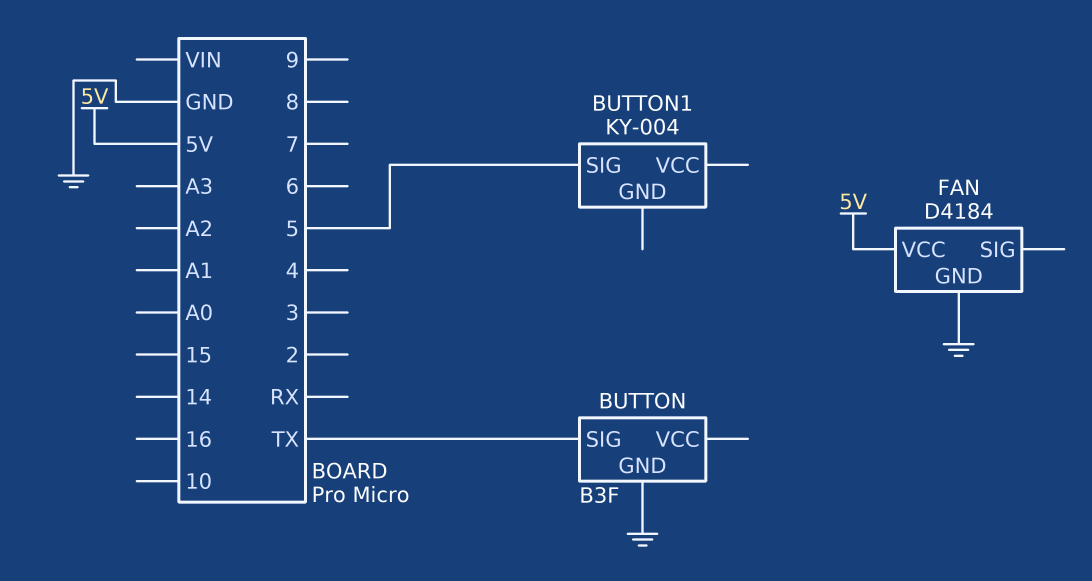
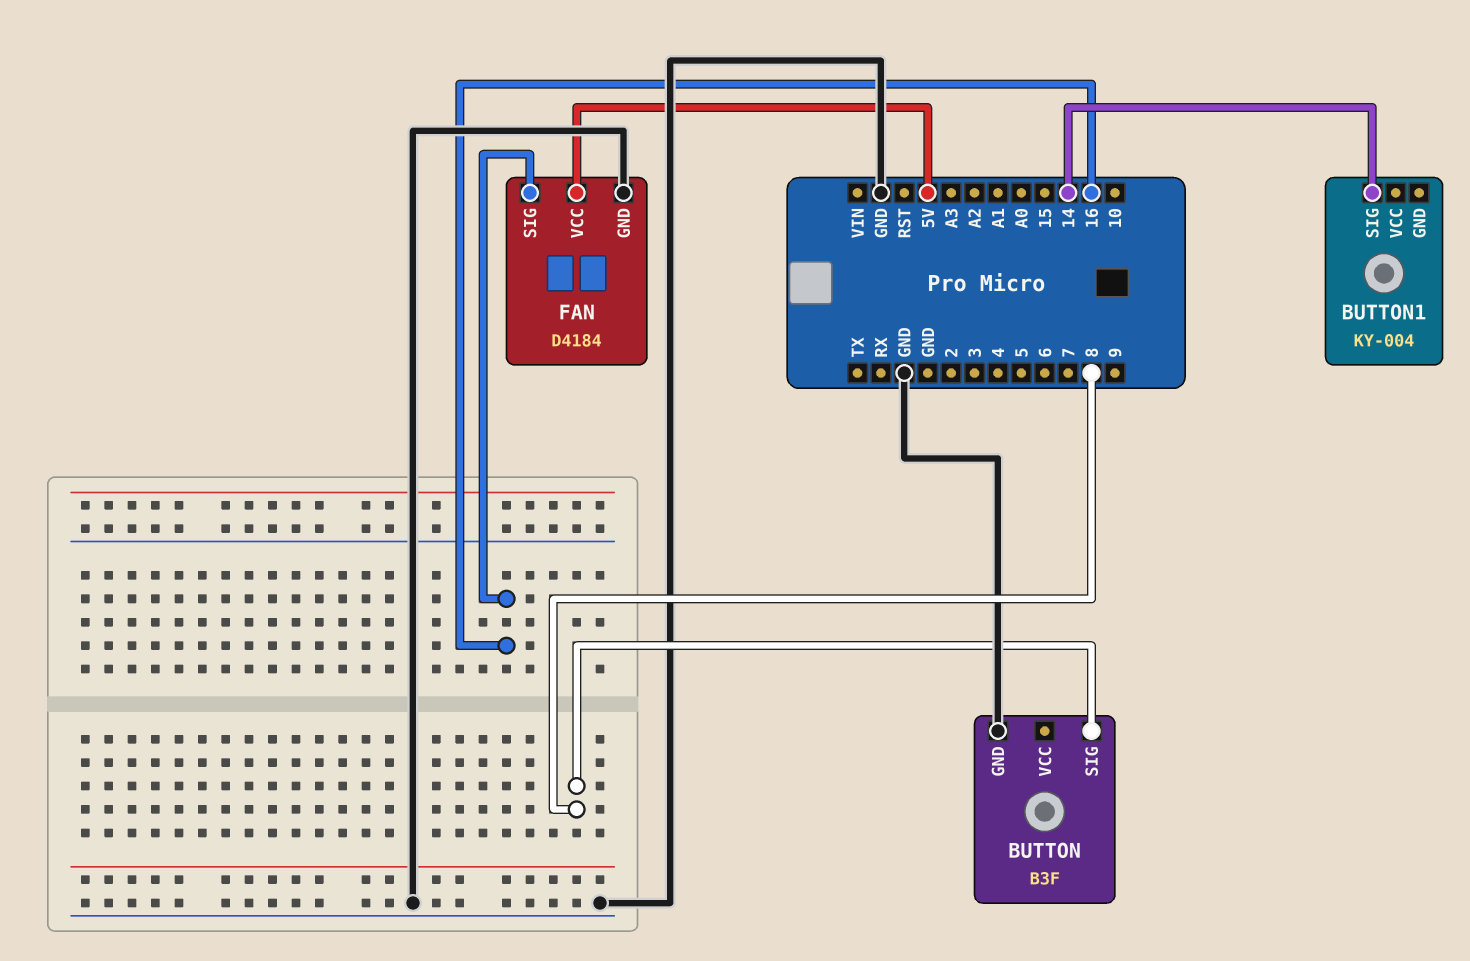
BUTTON pin SIG: TX -> 8
BUTTON1 pin SIG: 5 -> 14
FAN pin SIG: none -> 16

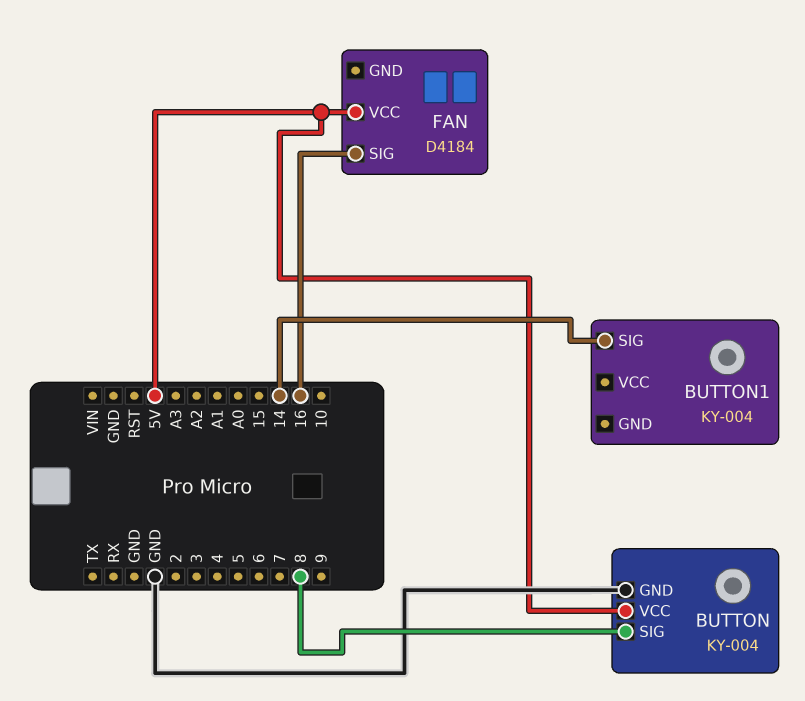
BUTTON: B3F -> KY-004
BUTTON pin VCC: none -> 5V
FAN pin GND: GND -> none

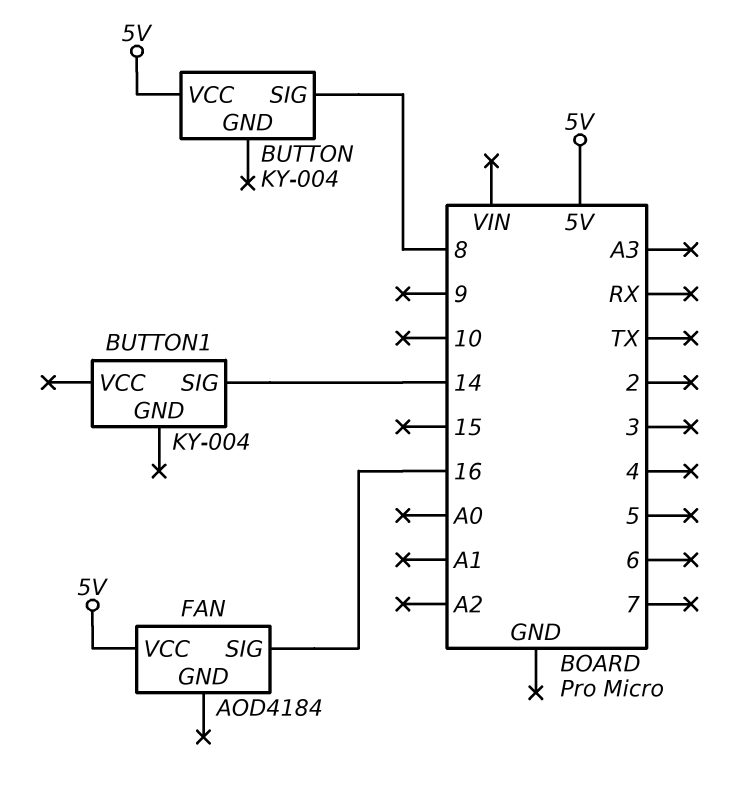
BUTTON pin GND: GND -> none
FAN: D4184 -> AOD4184

